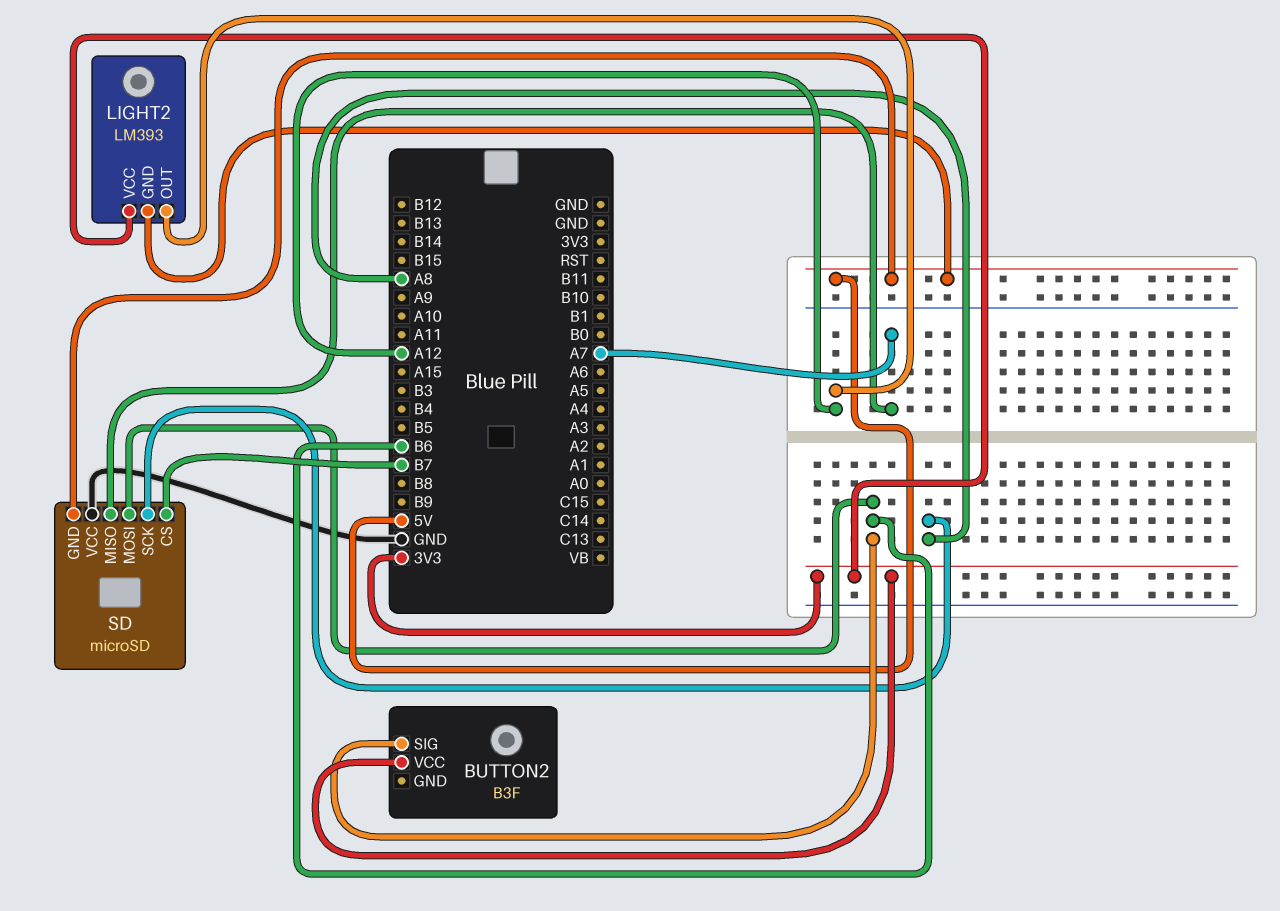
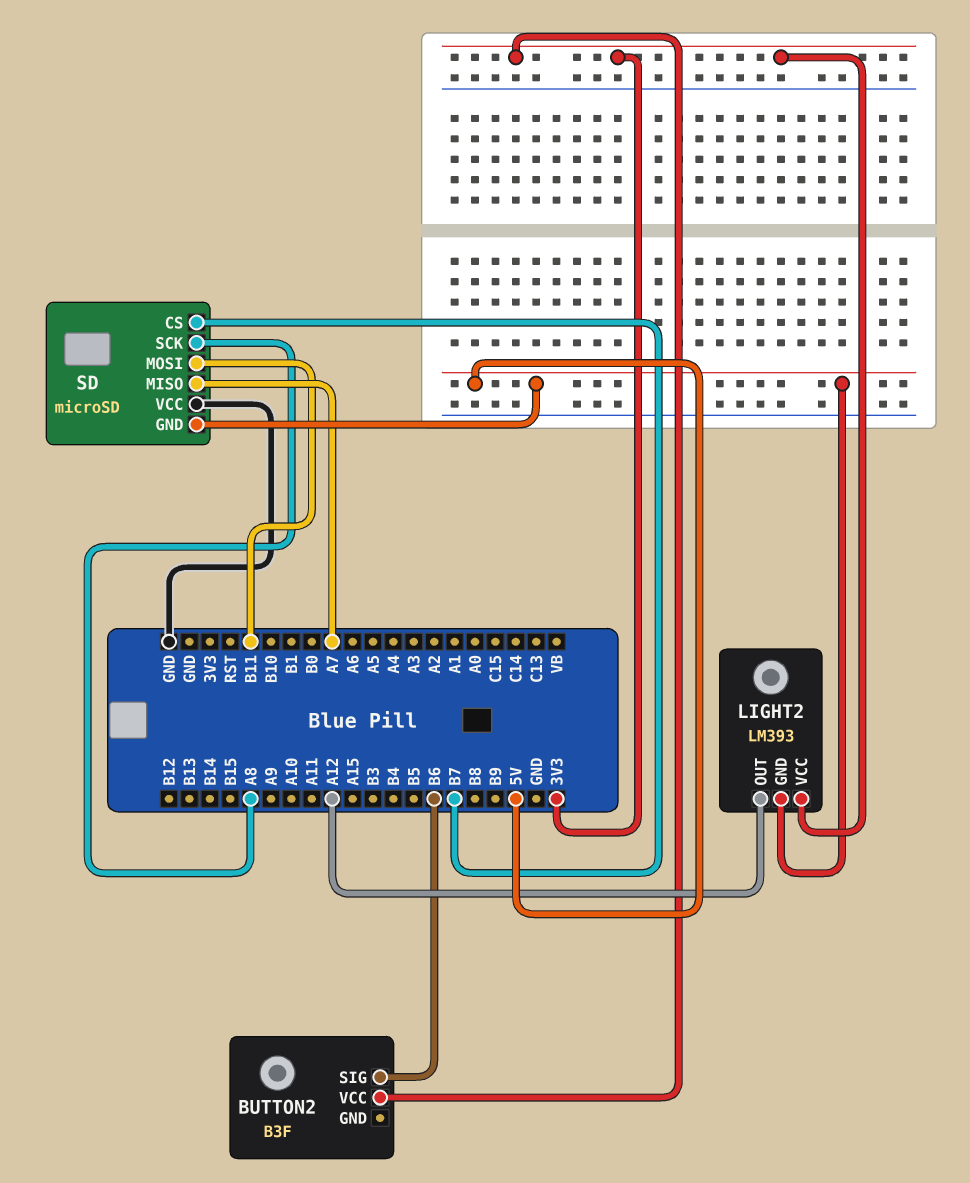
SD pin MOSI: B6 -> B11

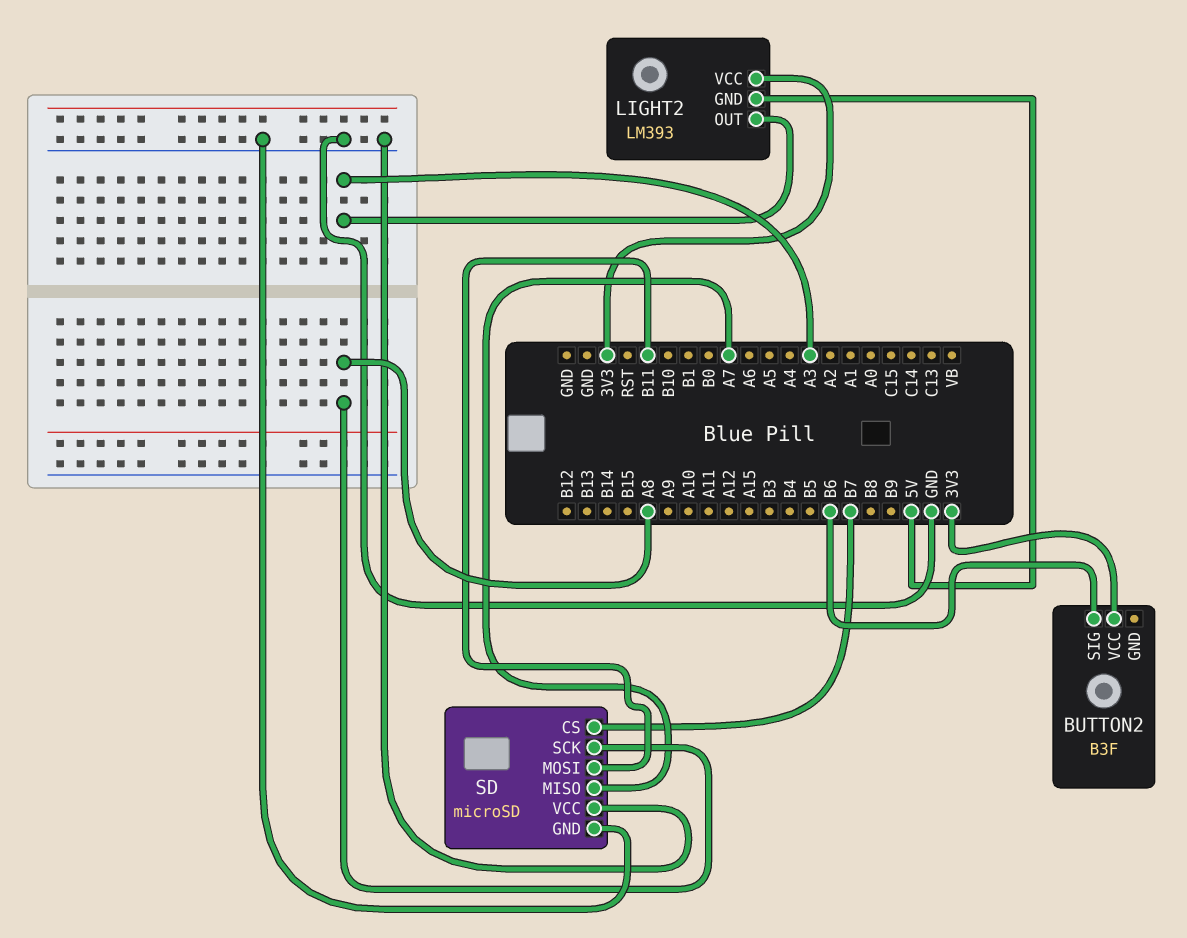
LIGHT2 pin OUT: A12 -> A3
SD pin GND: 5V -> GND

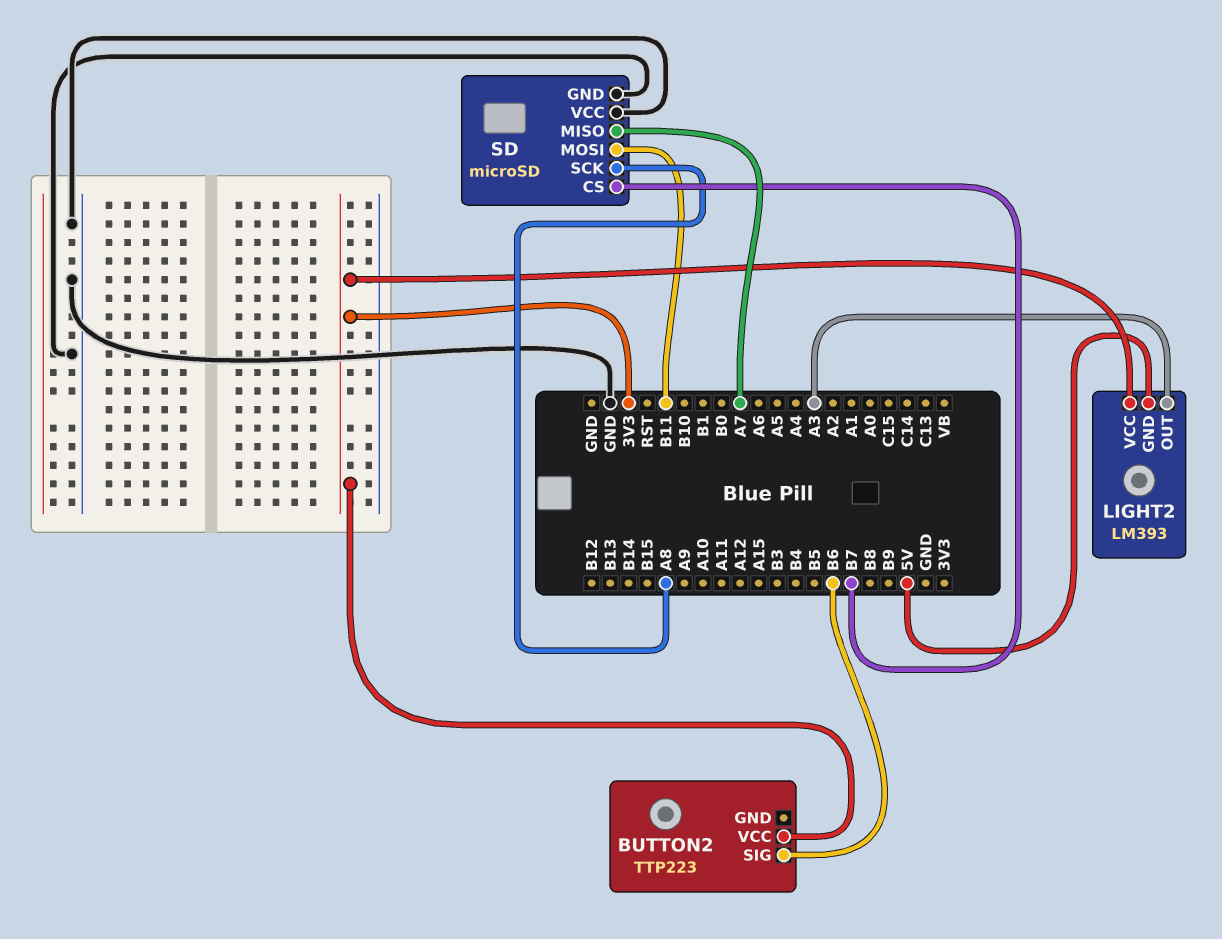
BUTTON2: B3F -> TTP223

